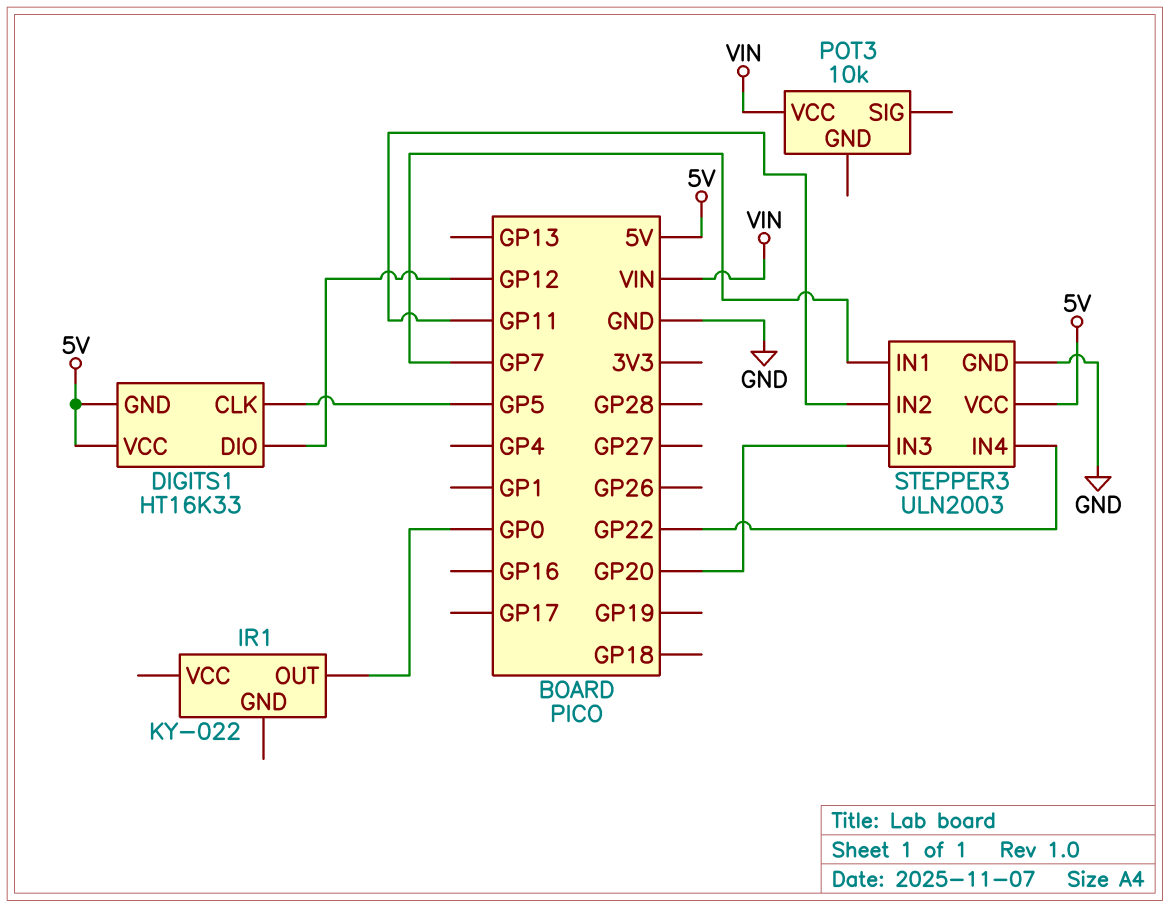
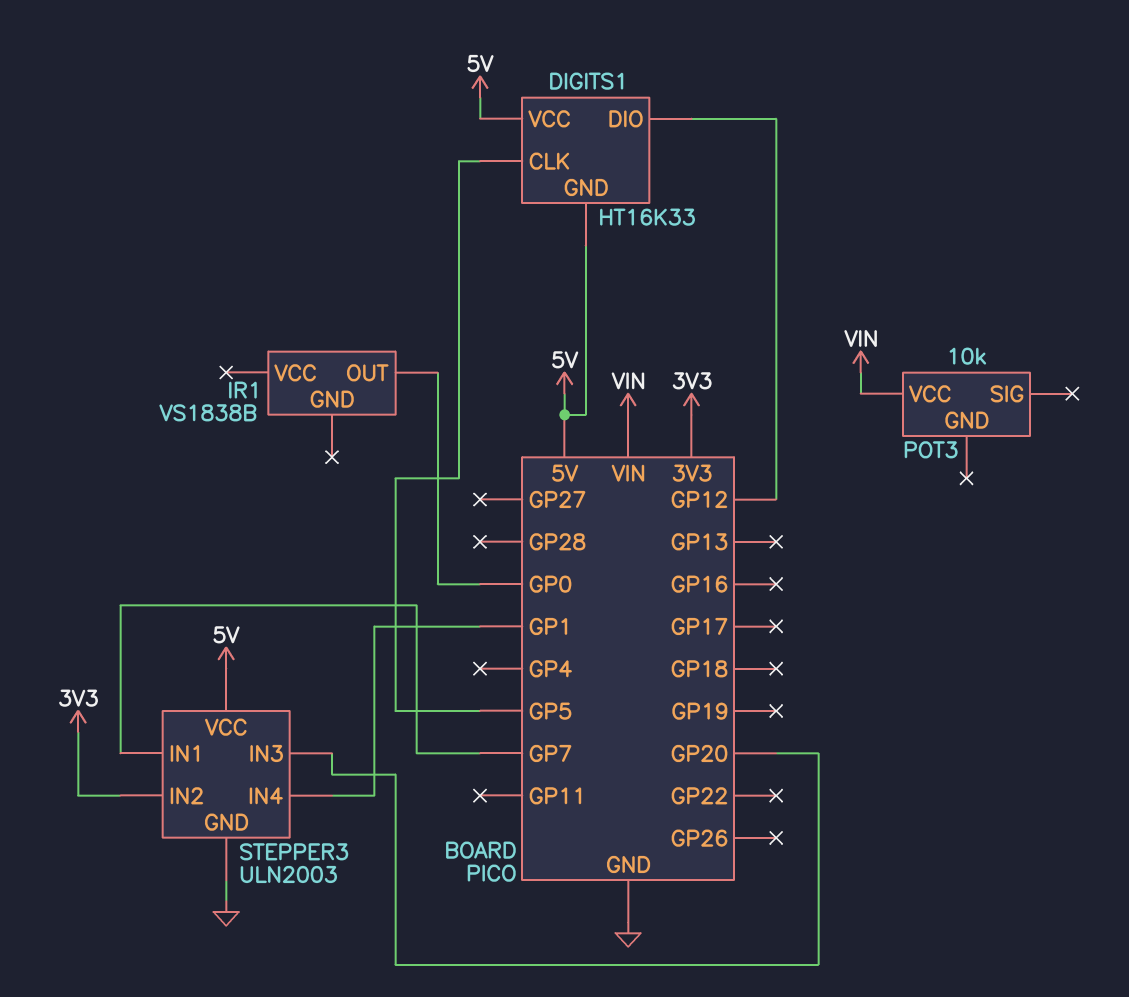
IR1: KY-022 -> VS1838B
STEPPER3 pin IN2: GP11 -> 3V3
STEPPER3 pin IN4: GP22 -> GP1

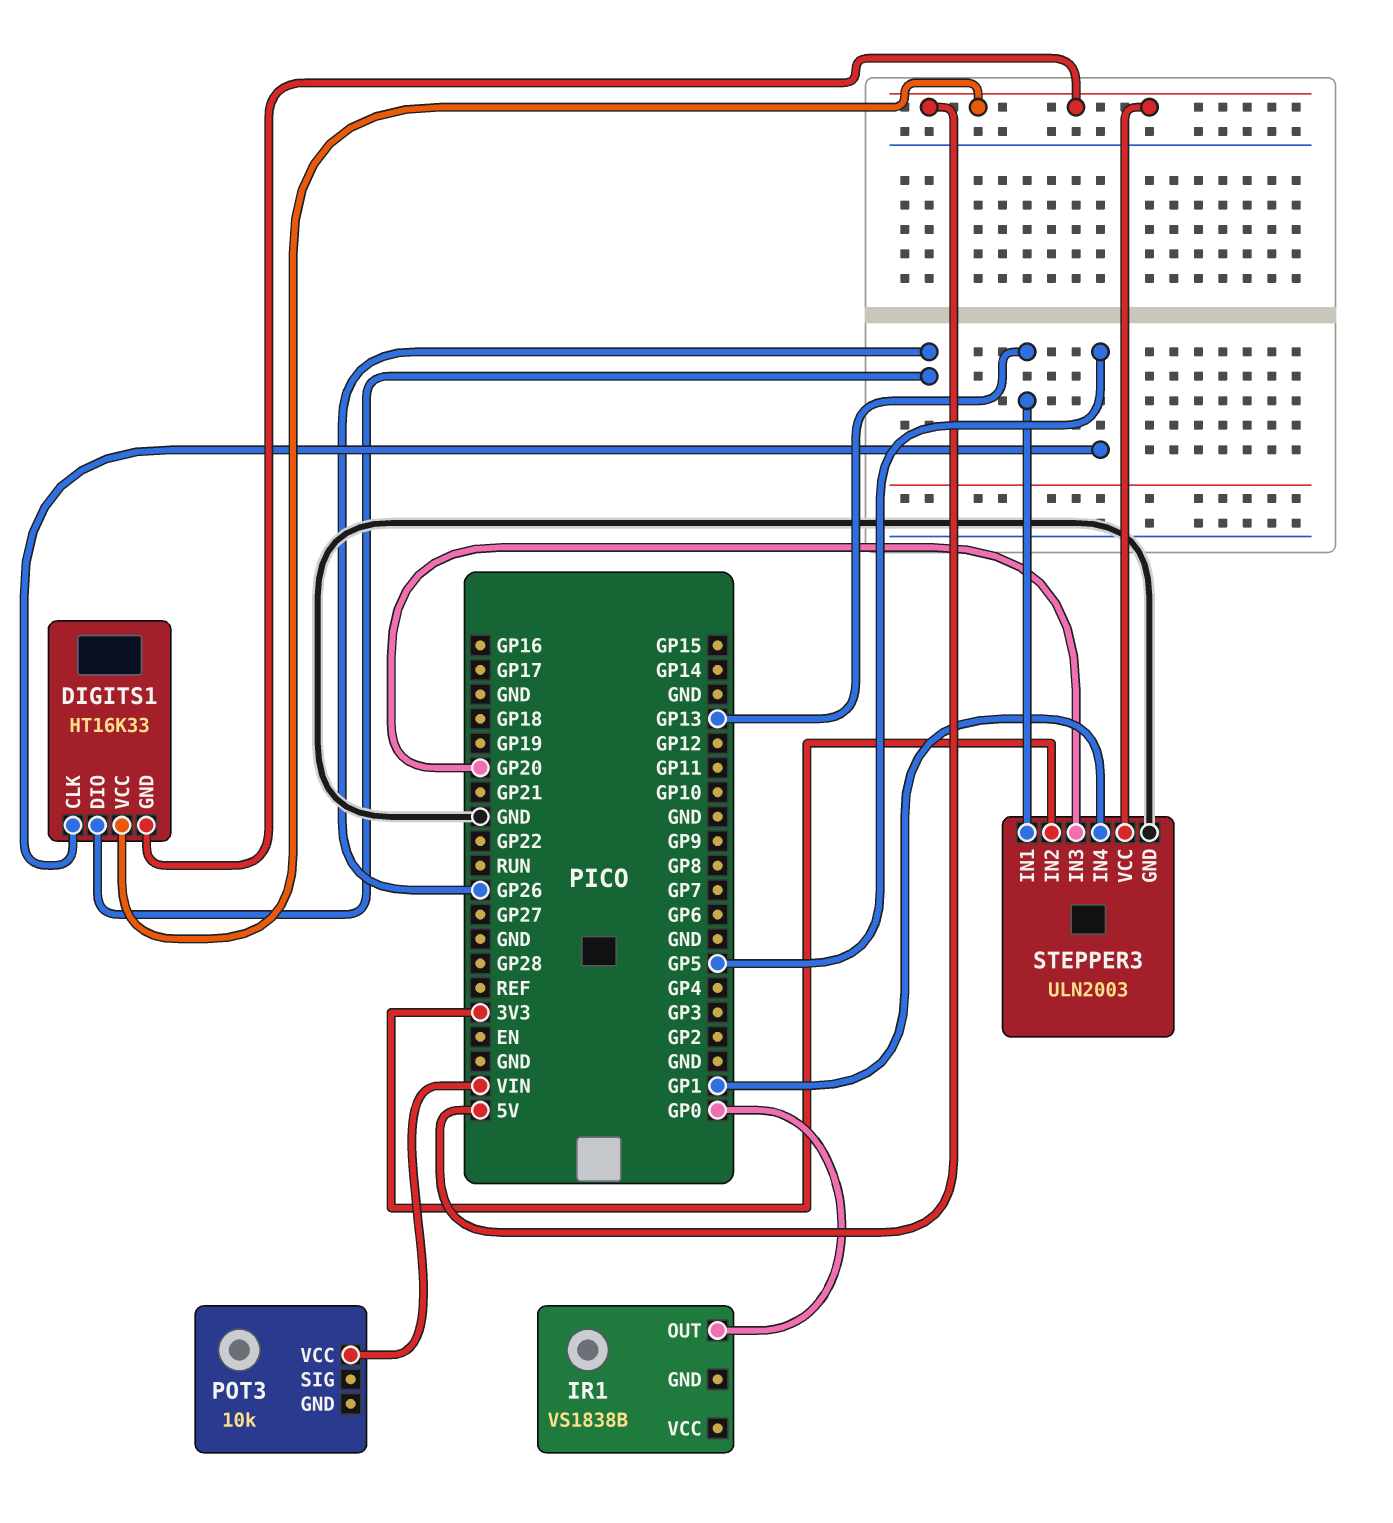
DIGITS1 pin DIO: GP12 -> GP26
STEPPER3 pin IN1: GP7 -> GP13

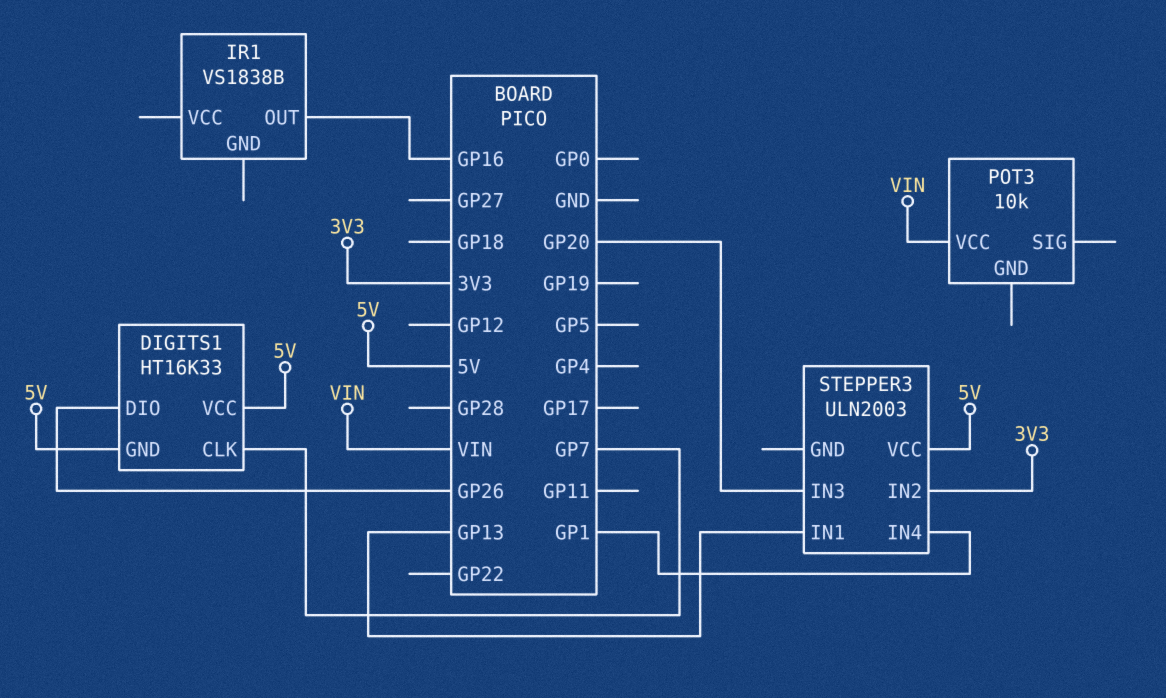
DIGITS1 pin CLK: GP5 -> GP7
IR1 pin OUT: GP0 -> GP16
STEPPER3 pin GND: GND -> none

